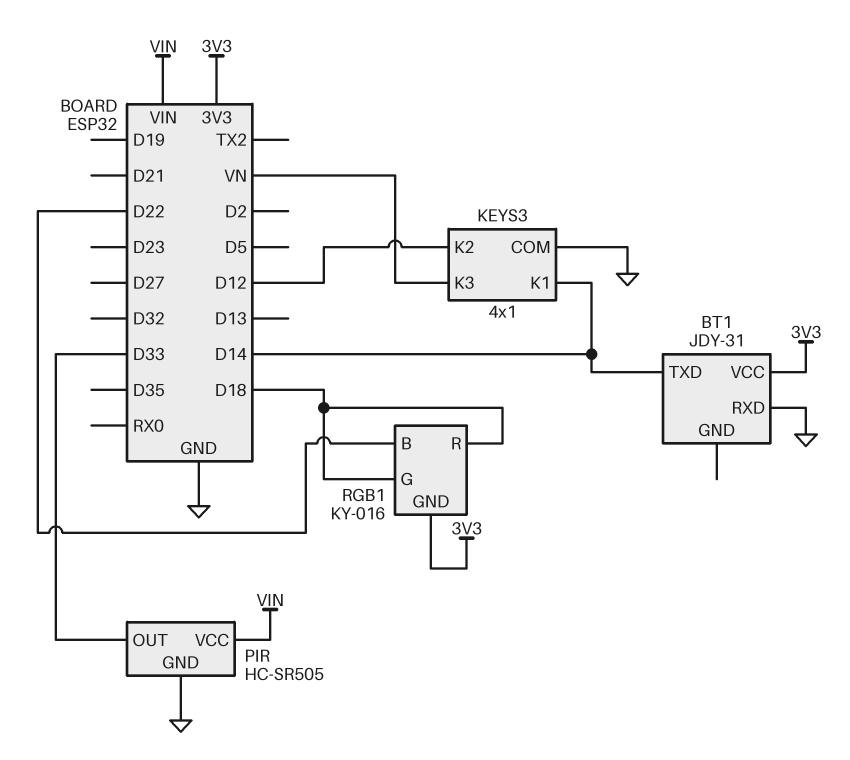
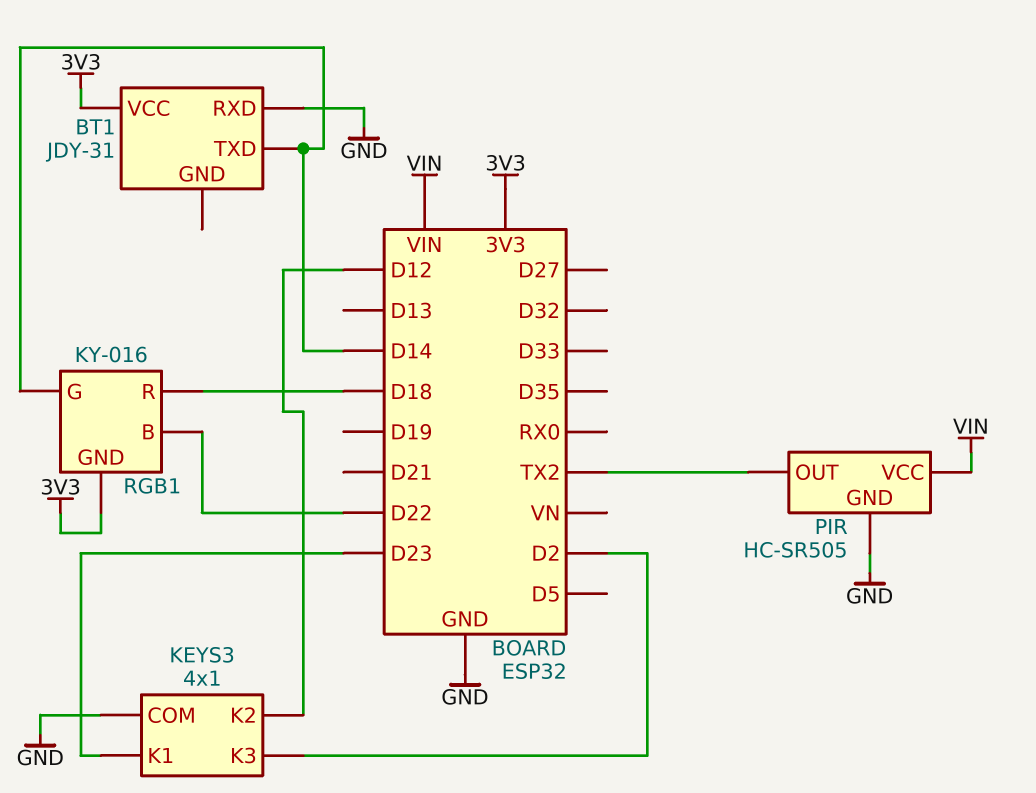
KEYS3 pin K1: D14 -> D23
KEYS3 pin K3: VN -> D2
PIR pin OUT: D33 -> TX2
RGB1 pin G: D18 -> D14

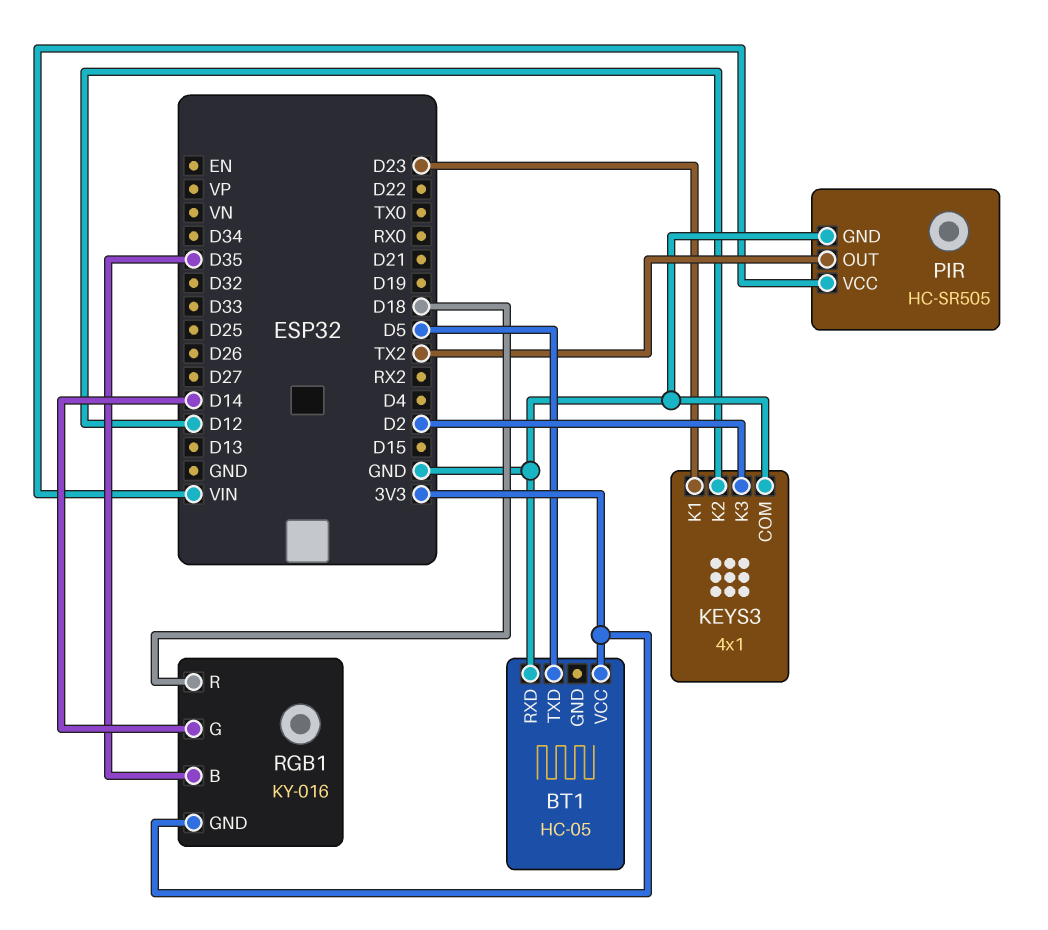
BT1: JDY-31 -> HC-05
BT1 pin TXD: D14 -> D5
RGB1 pin B: D22 -> D35

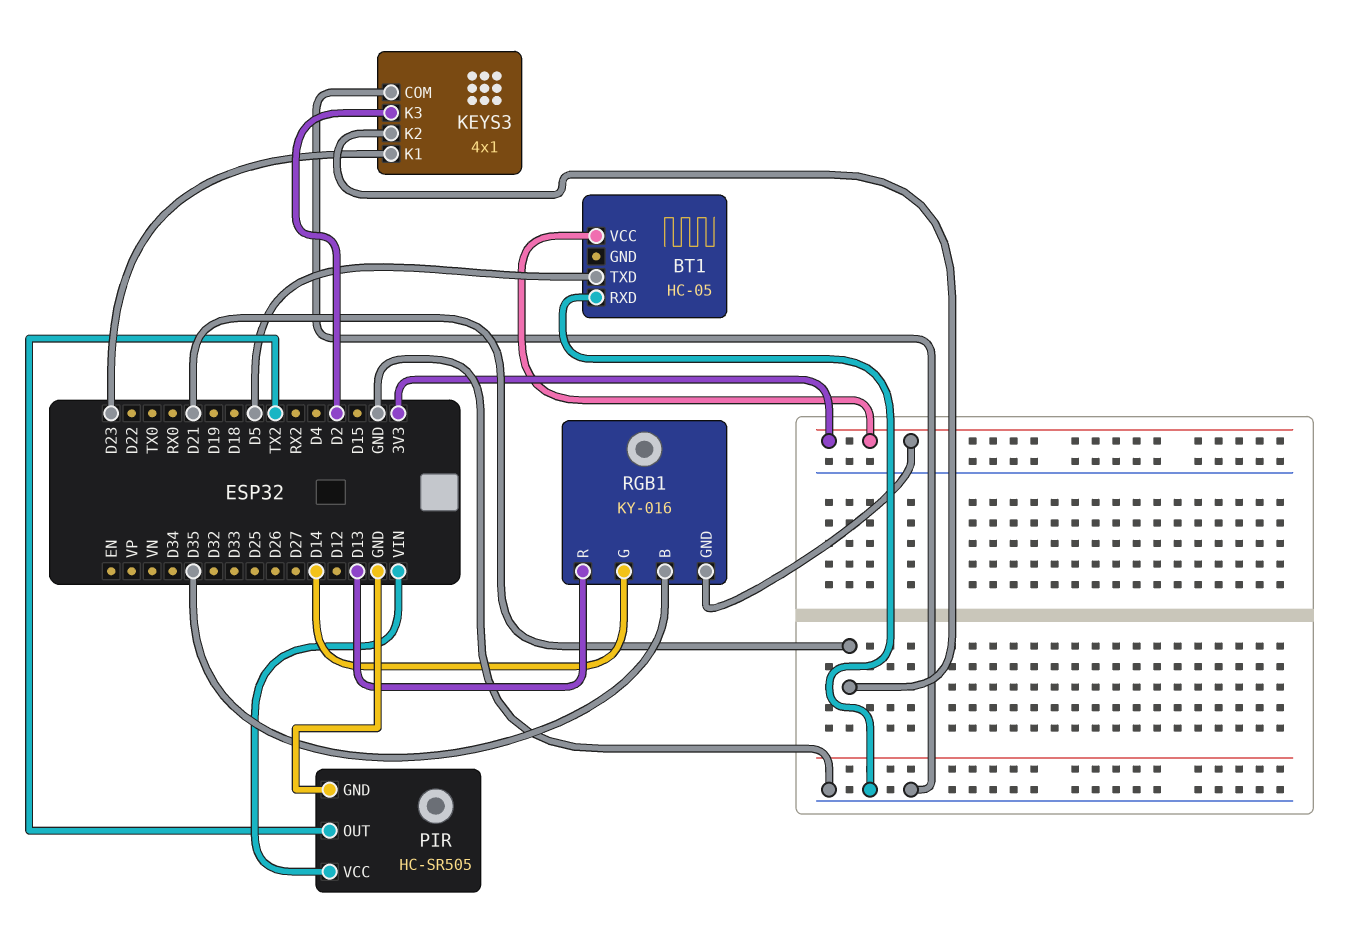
KEYS3 pin K2: D12 -> D21
RGB1 pin R: D18 -> D13

